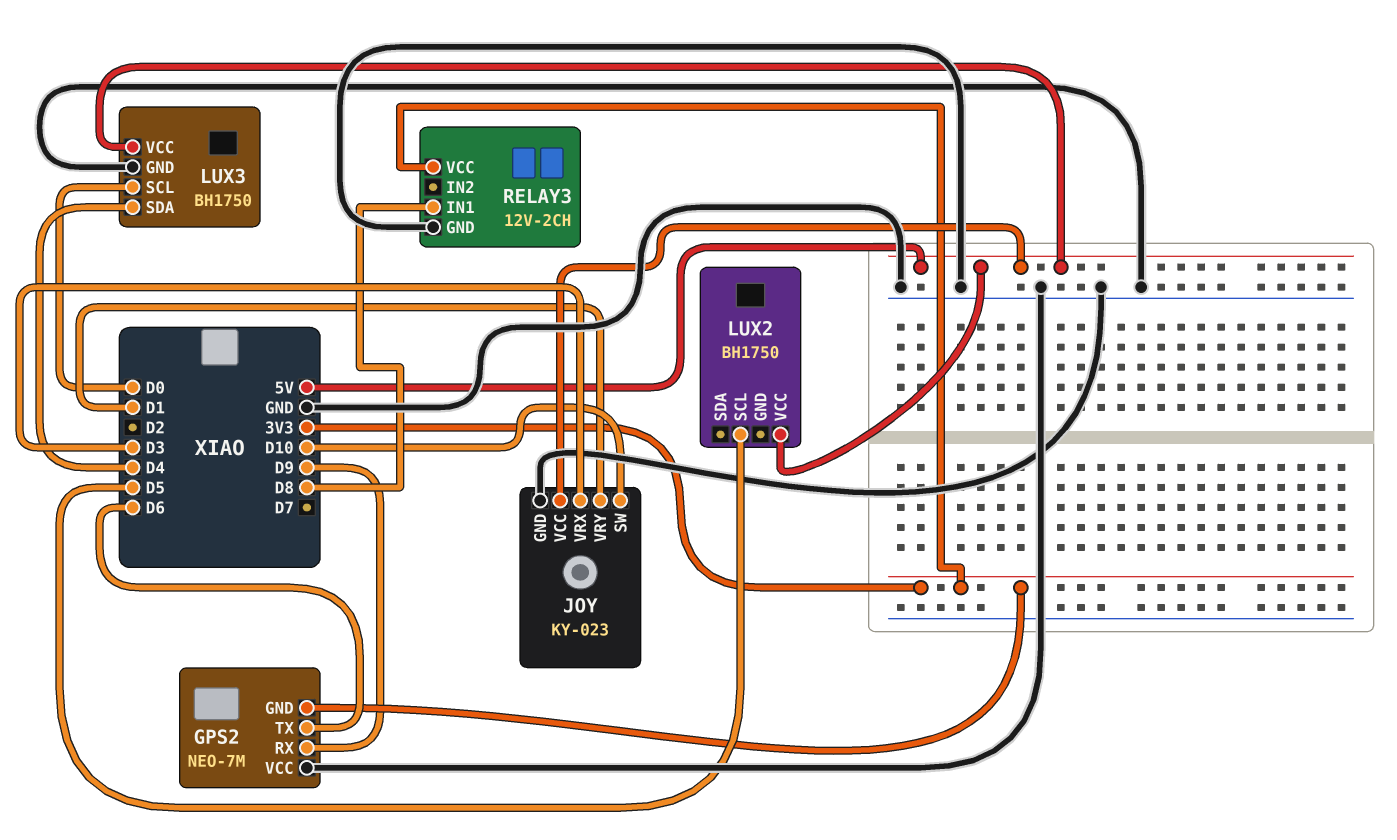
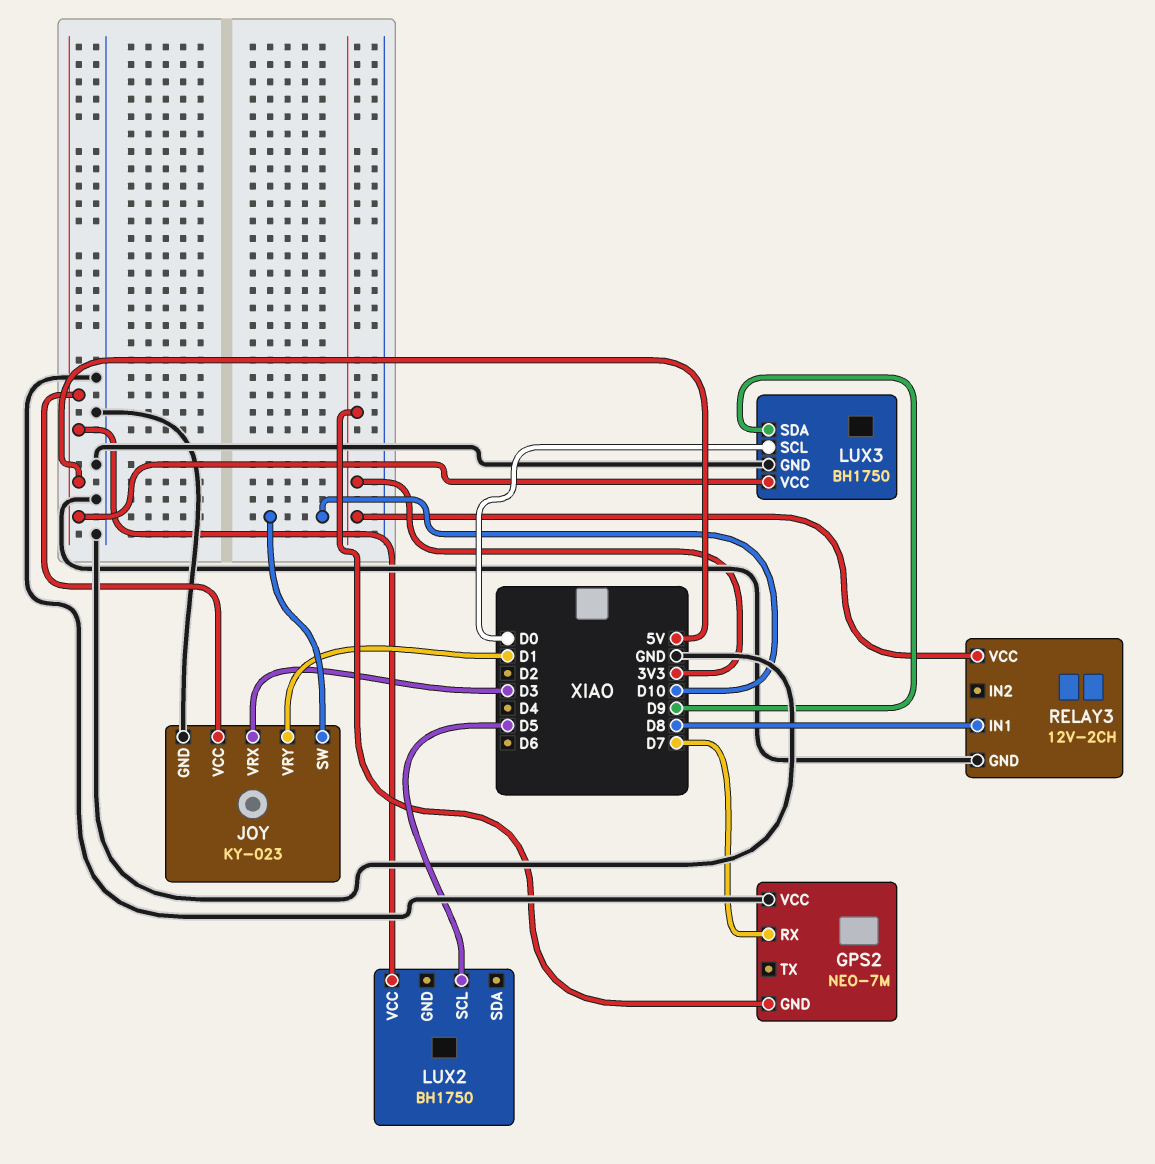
GPS2 pin RX: D9 -> D7
GPS2 pin TX: D6 -> none
LUX3 pin SDA: D4 -> D9

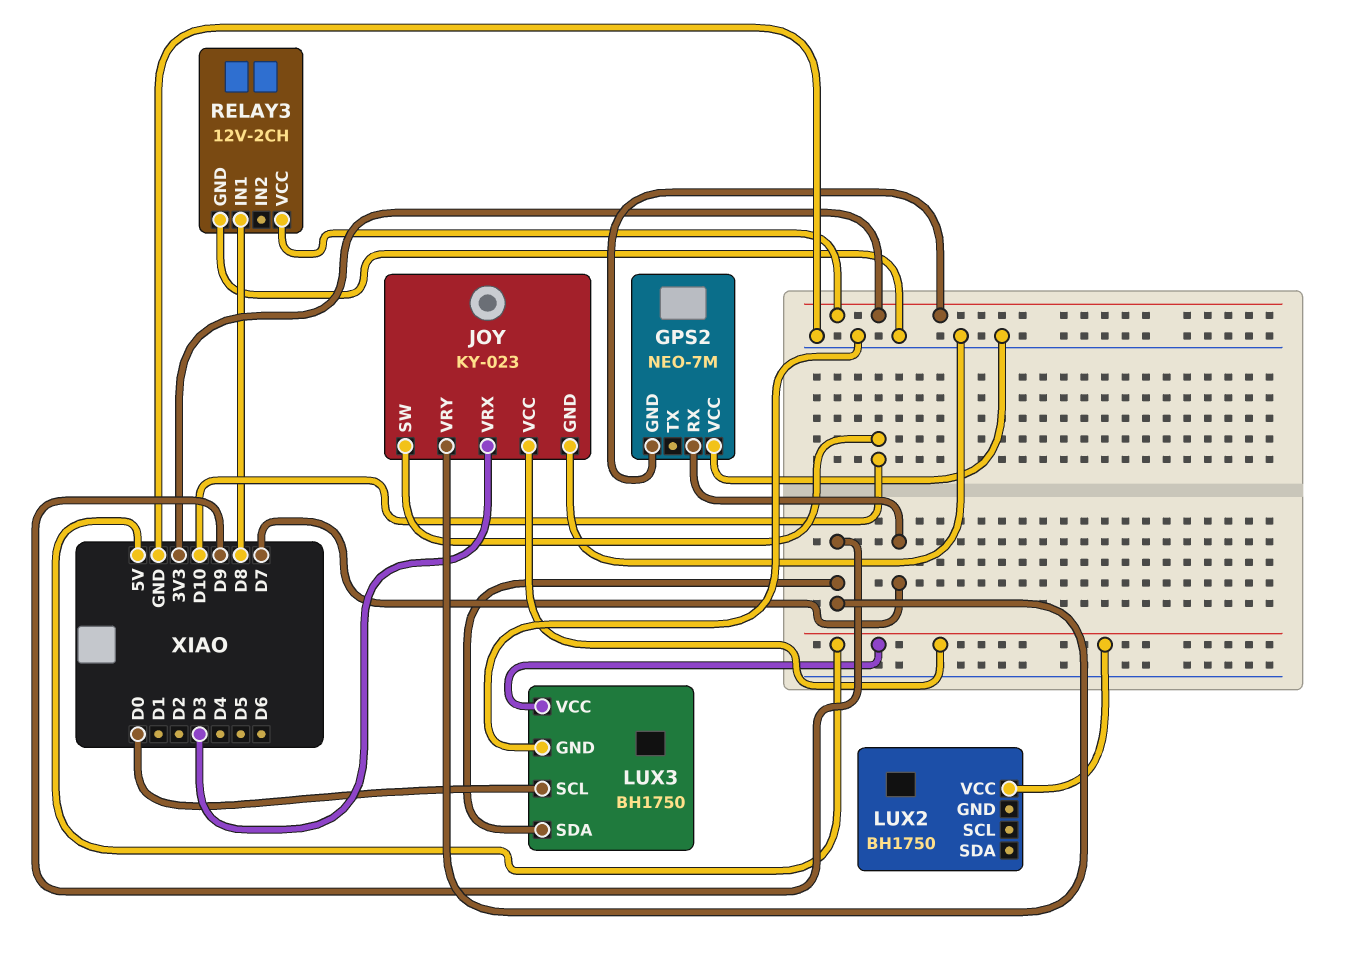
JOY pin VRY: D1 -> D9
LUX2 pin SCL: D5 -> none

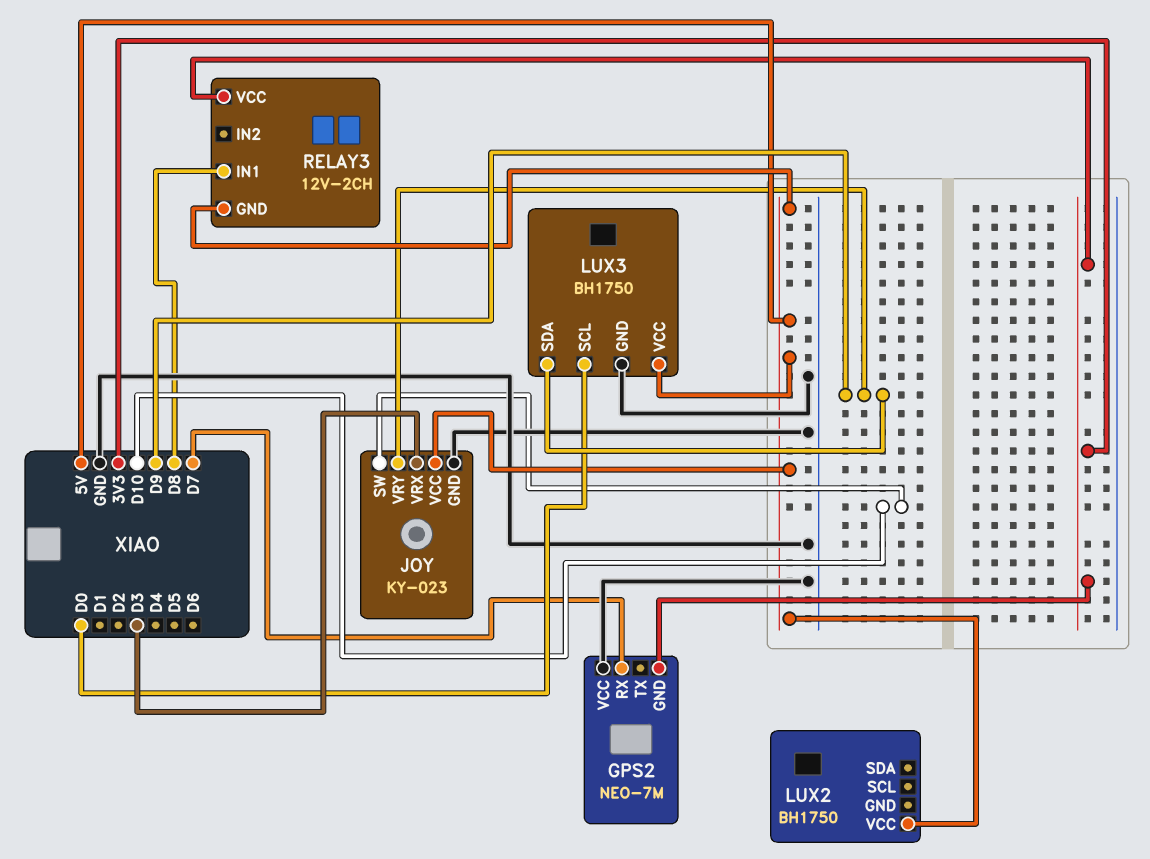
RELAY3 pin GND: GND -> 5V

